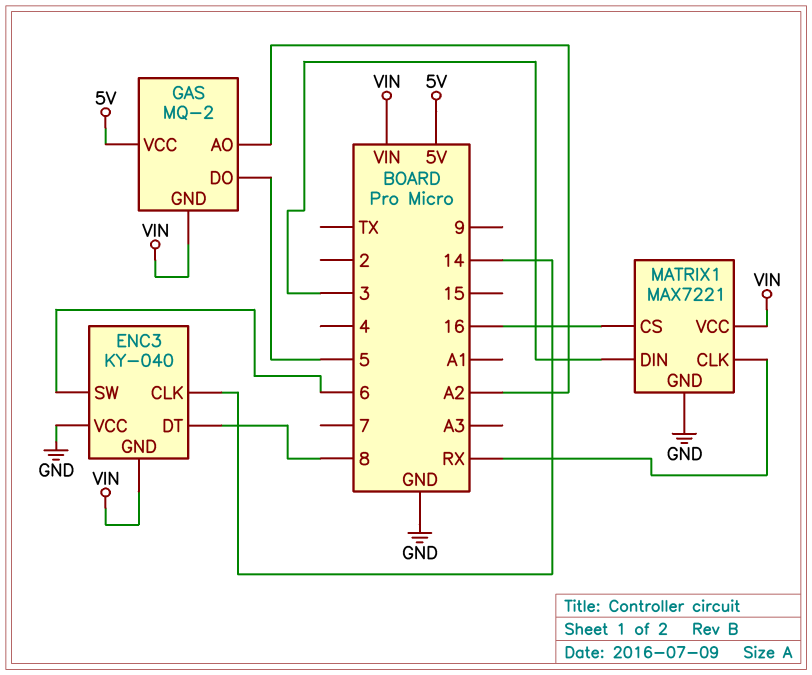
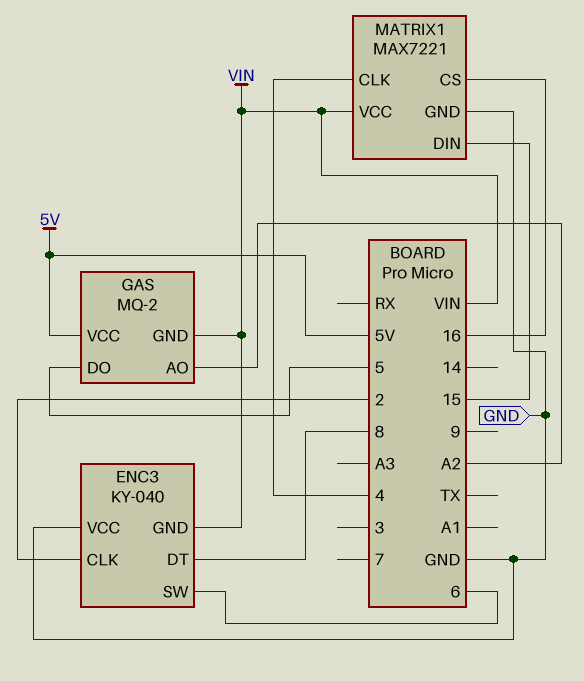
ENC3 pin CLK: 14 -> 2
MATRIX1 pin CLK: RX -> 4
MATRIX1 pin DIN: 3 -> 15

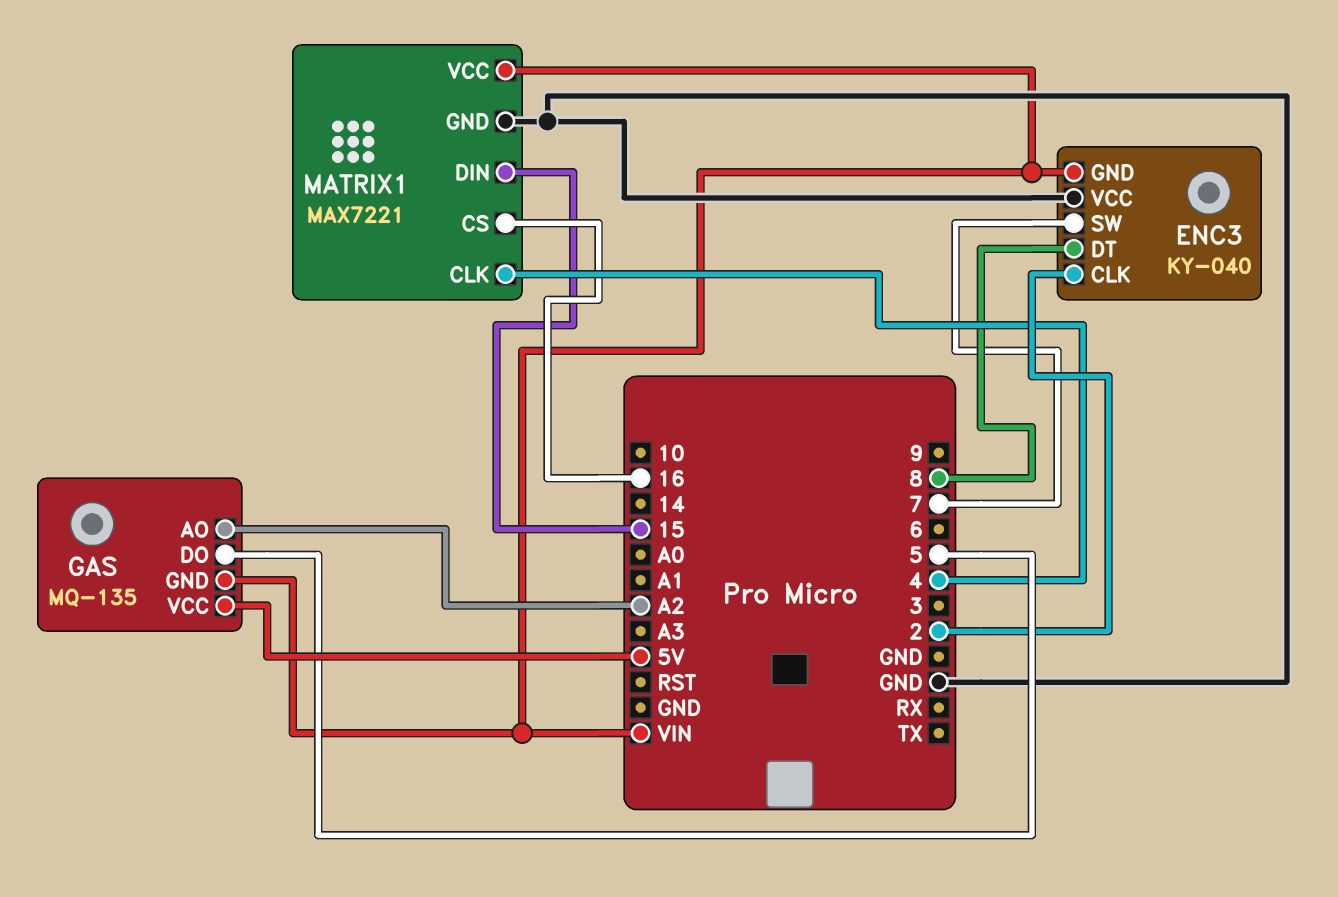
ENC3 pin SW: 6 -> 7
GAS: MQ-2 -> MQ-135

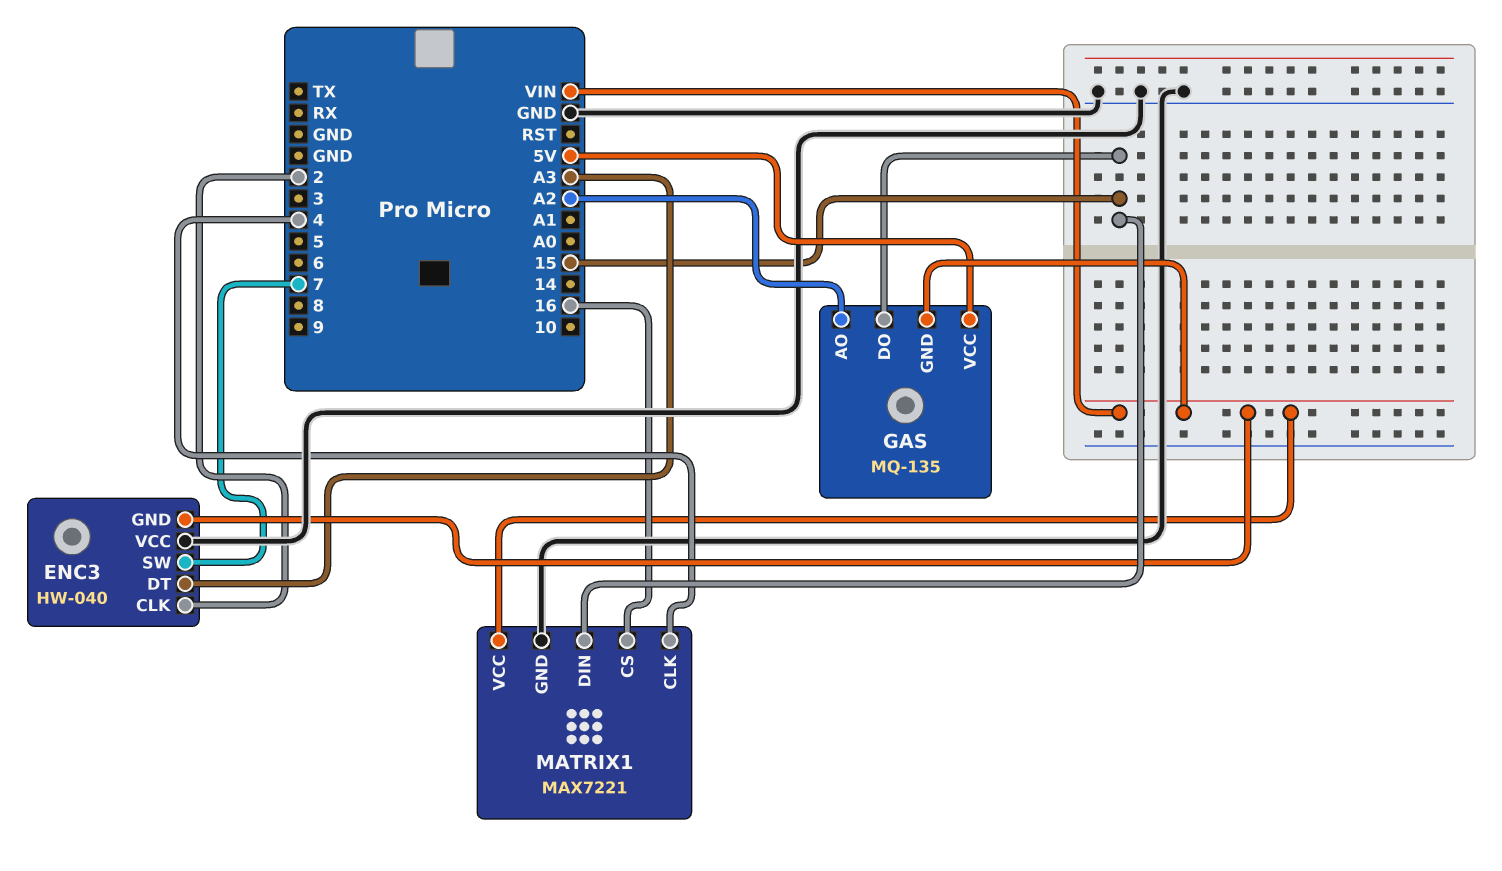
ENC3: KY-040 -> HW-040
ENC3 pin DT: 8 -> A3
GAS pin DO: 5 -> 15

